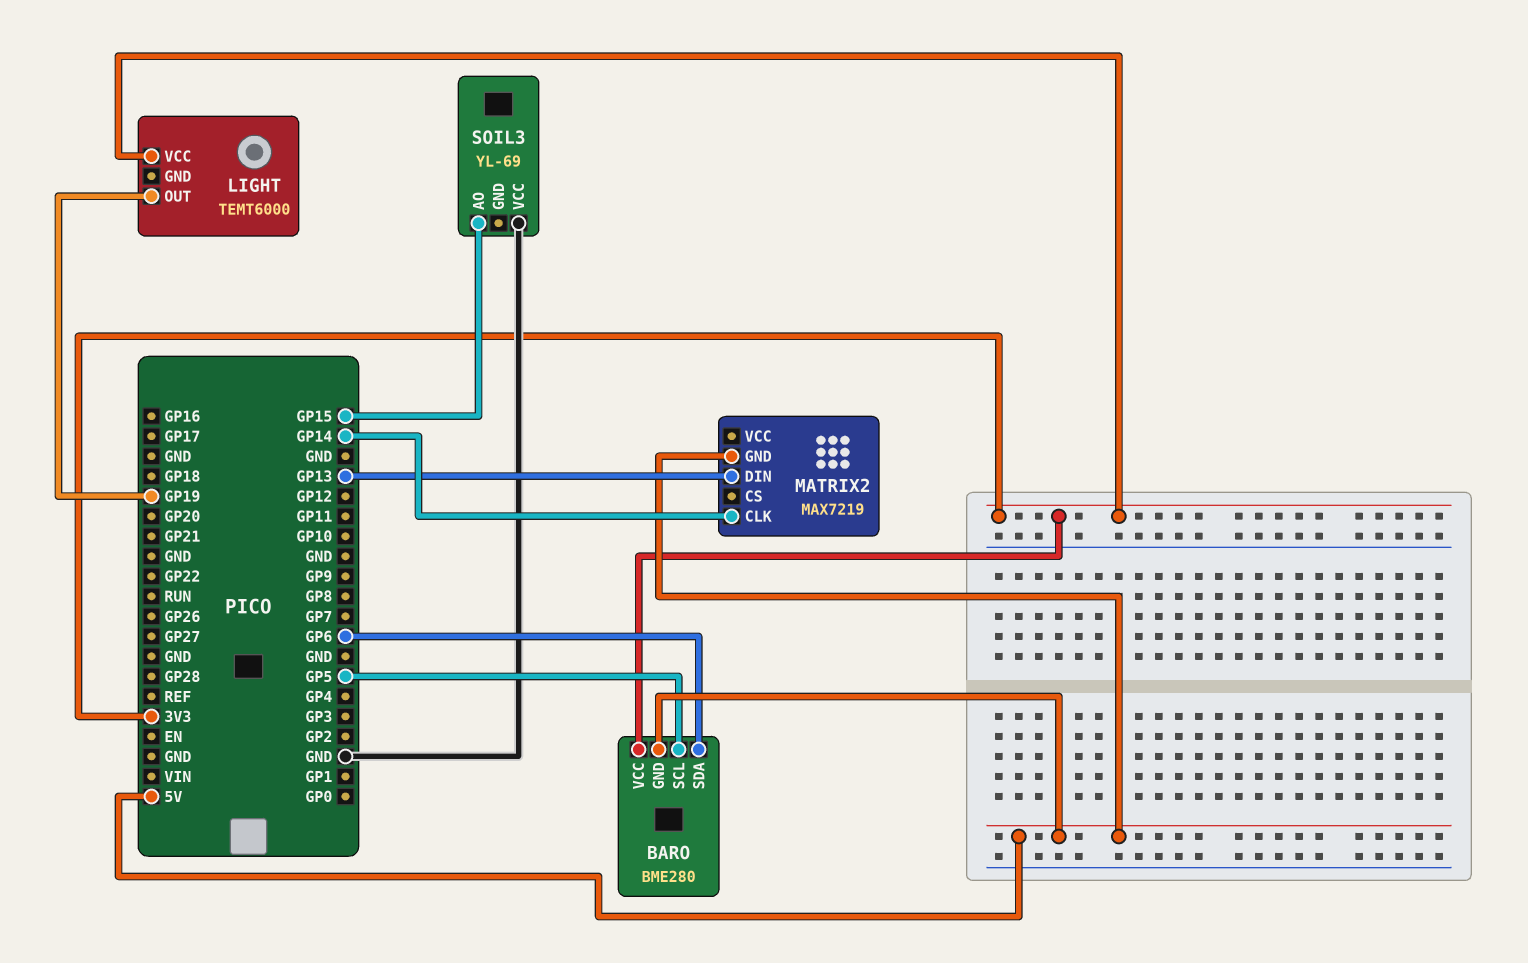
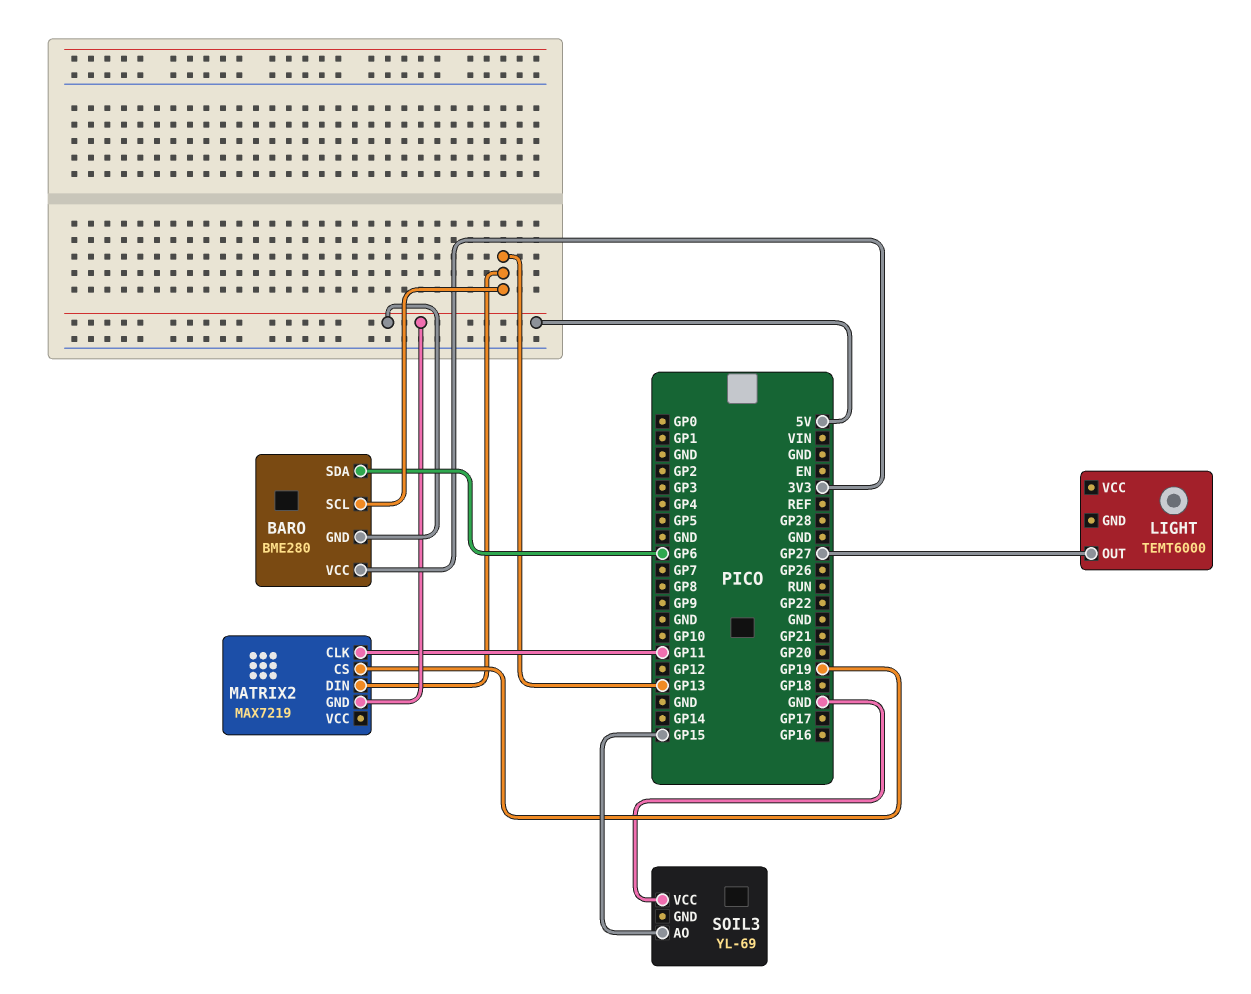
BARO pin SCL: GP5 -> GP13
LIGHT pin OUT: GP19 -> GP27
LIGHT pin VCC: 3V3 -> none
MATRIX2 pin CLK: GP14 -> GP11
MATRIX2 pin CS: none -> GP19

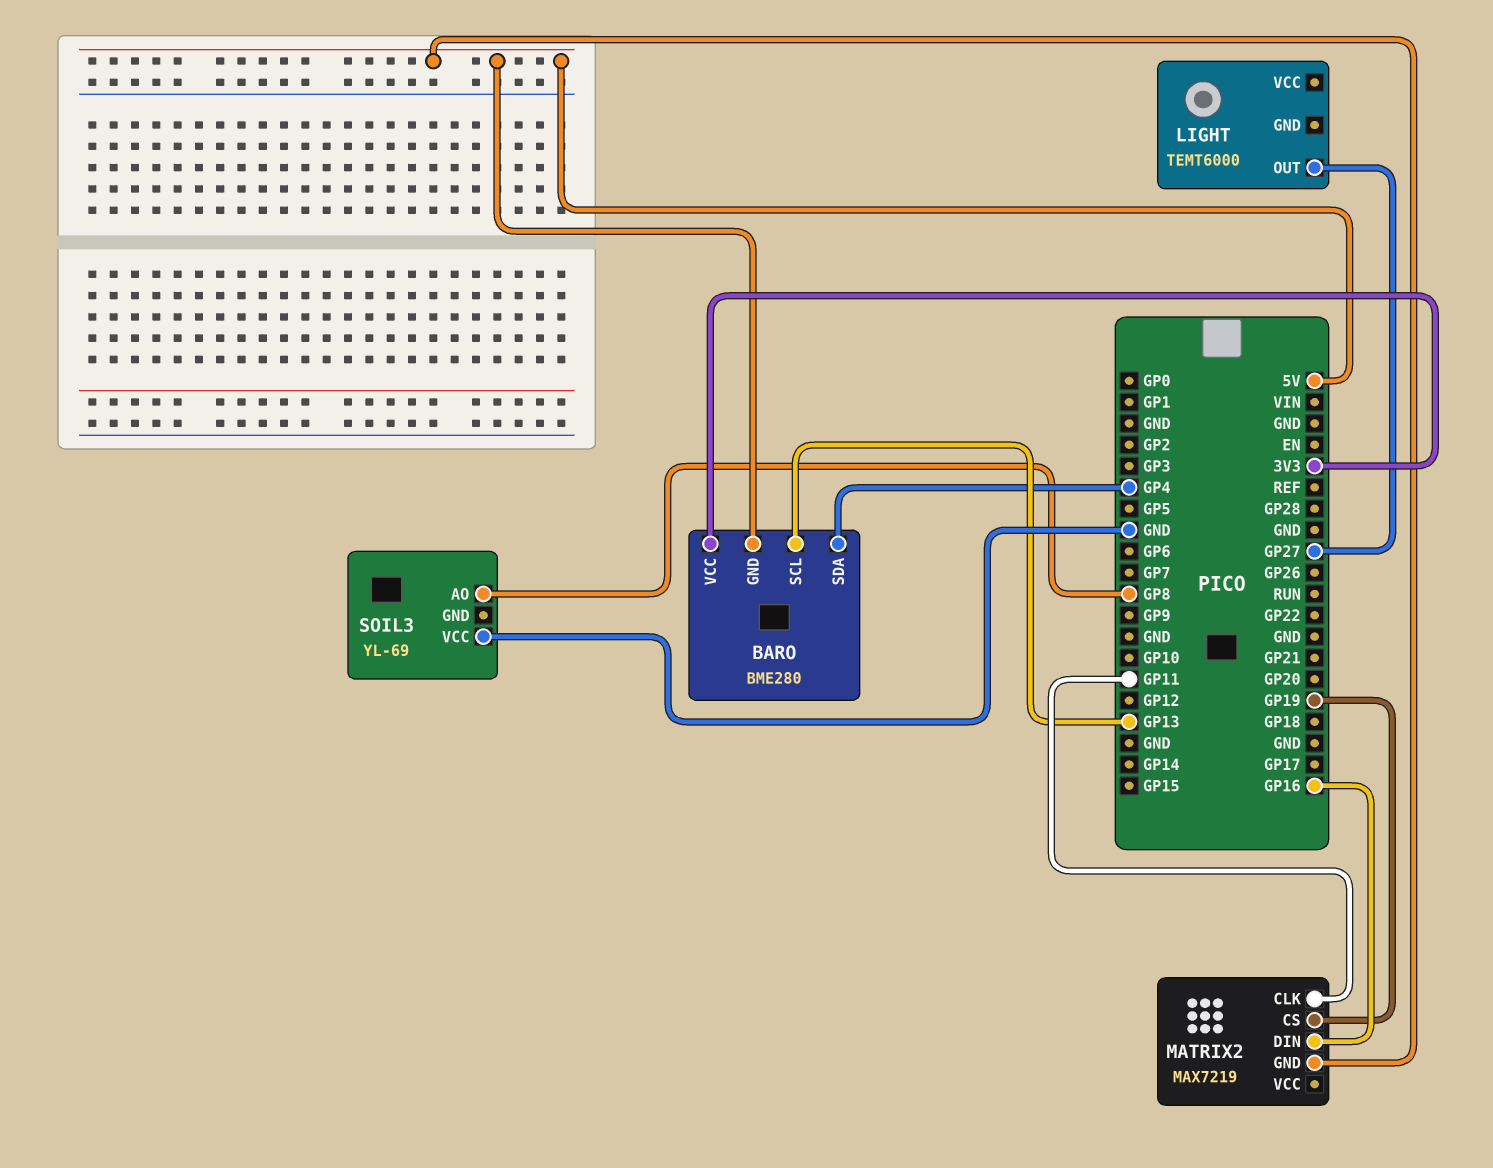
BARO pin SDA: GP6 -> GP4
MATRIX2 pin DIN: GP13 -> GP16
SOIL3 pin AO: GP15 -> GP8

